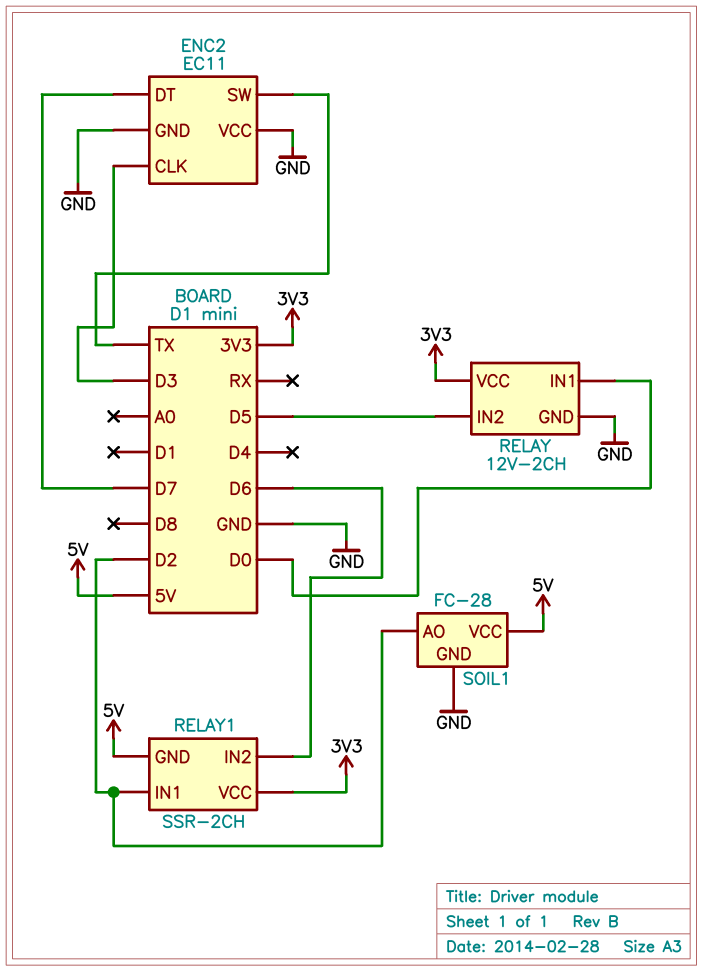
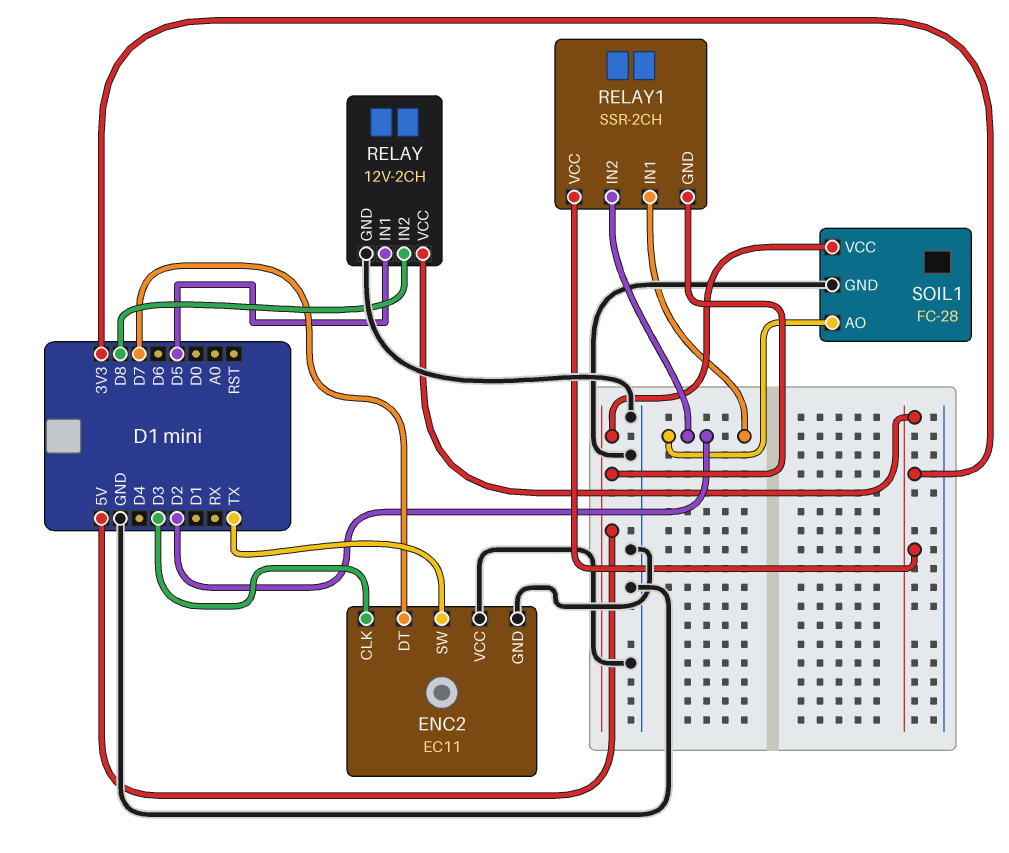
RELAY pin IN1: D0 -> D5
RELAY pin IN2: D5 -> D8
RELAY1 pin IN2: D6 -> D2

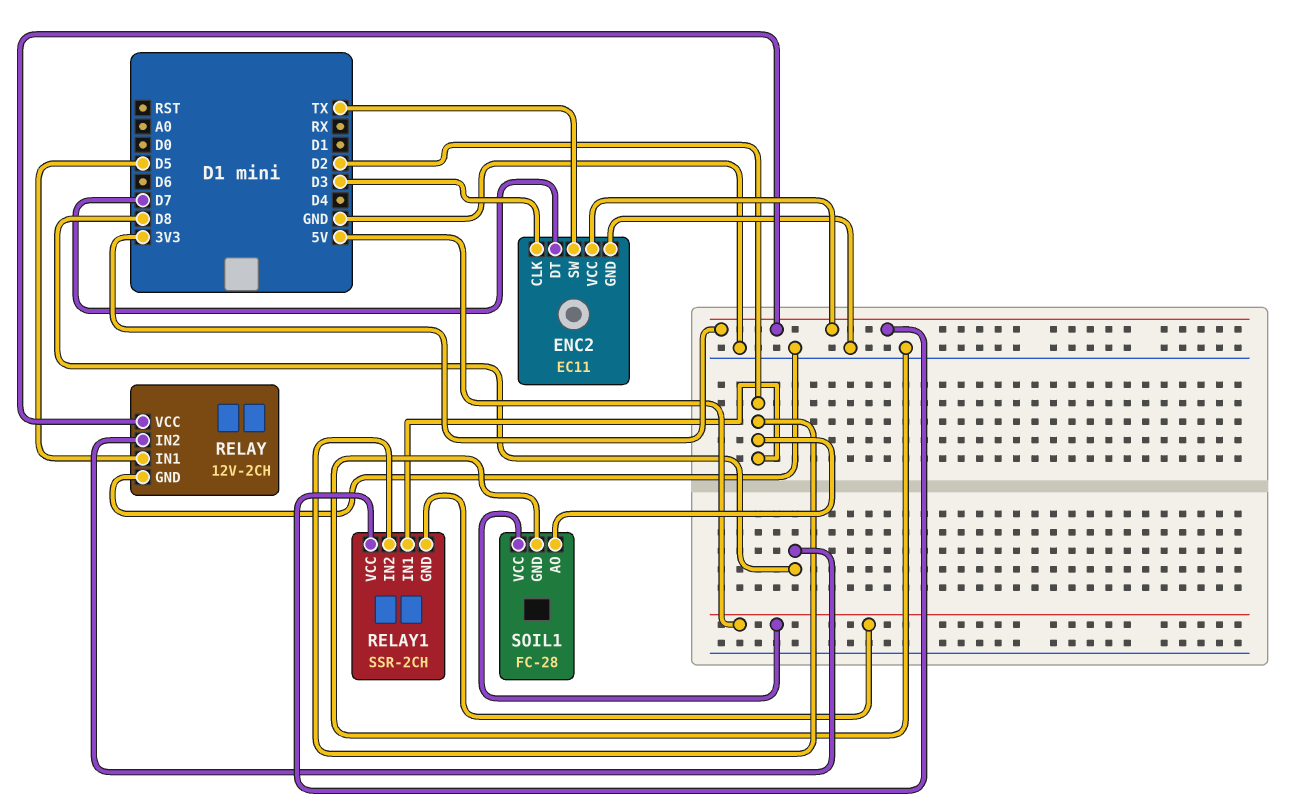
ENC2 pin VCC: GND -> 3V3

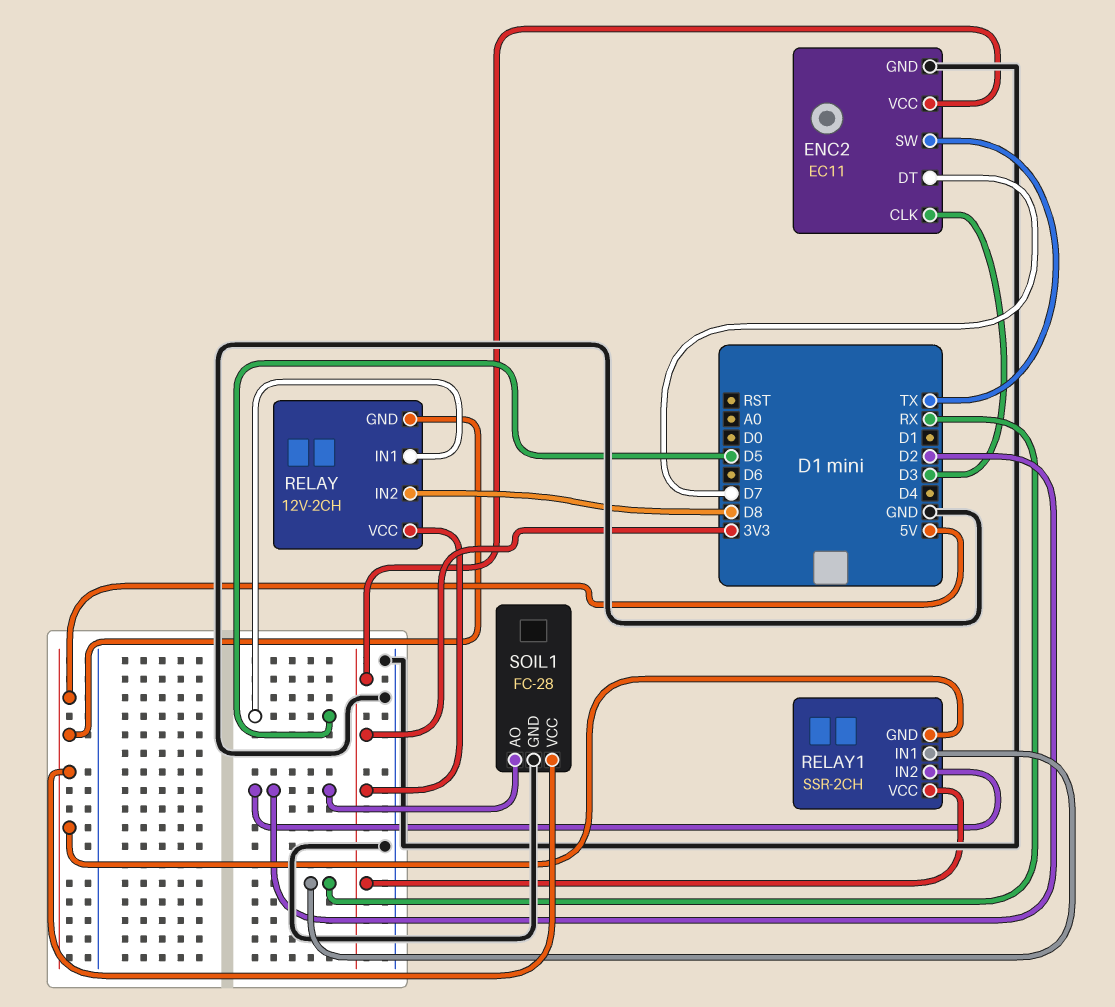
RELAY pin GND: GND -> 5V
RELAY1 pin IN1: D2 -> RX

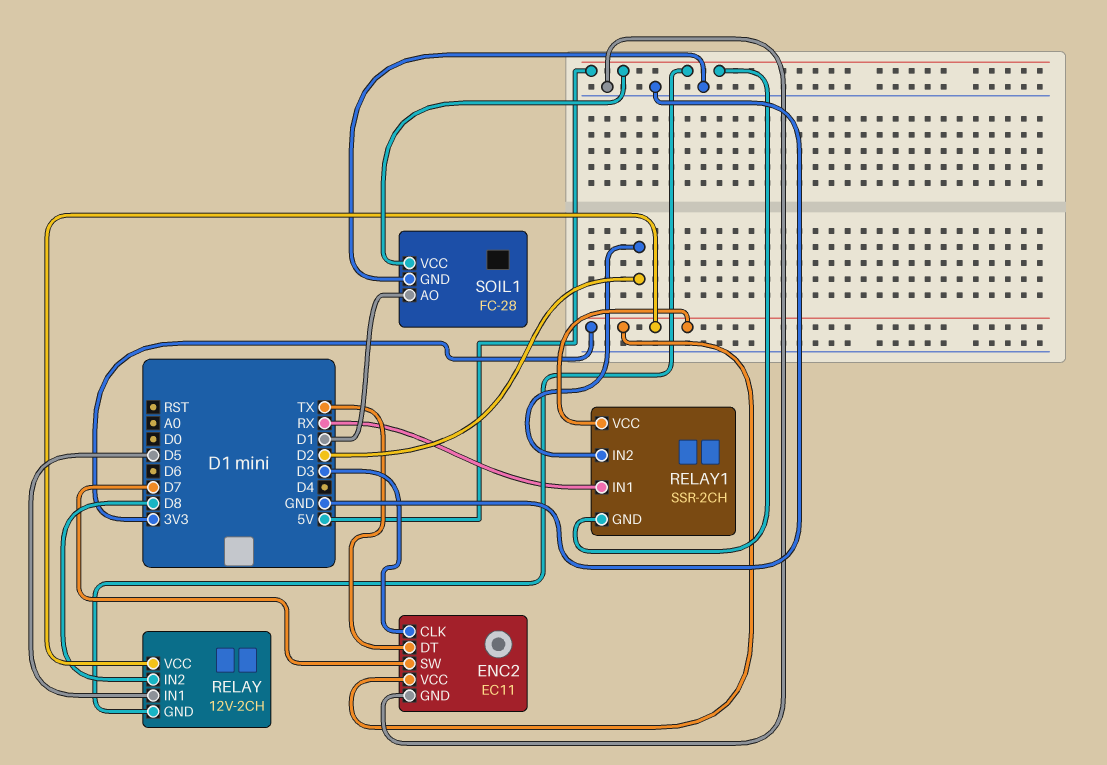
ENC2 pin DT: D7 -> TX
ENC2 pin SW: TX -> D7
SOIL1 pin AO: D2 -> D1

